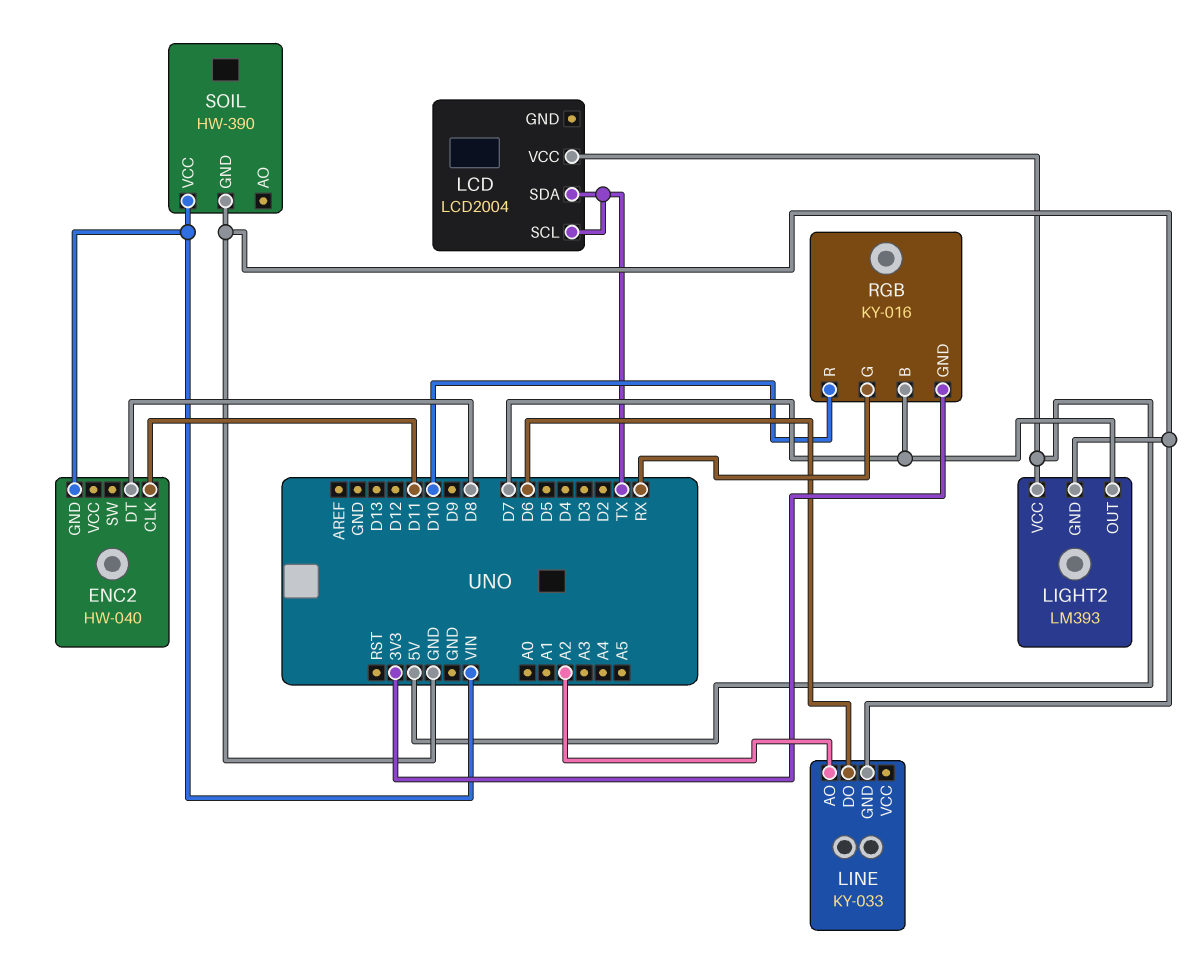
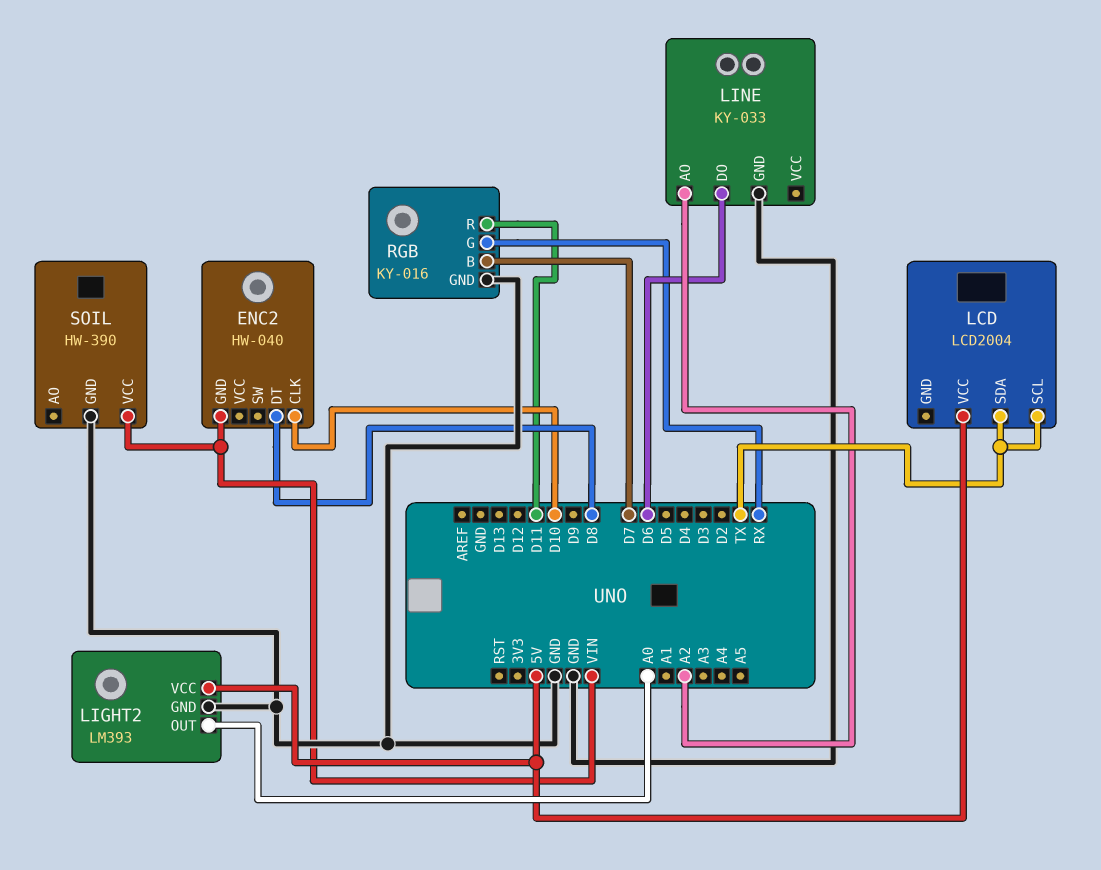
ENC2 pin CLK: D11 -> D10
LIGHT2 pin OUT: D7 -> A0
RGB pin GND: 3V3 -> GND
RGB pin R: D10 -> D11

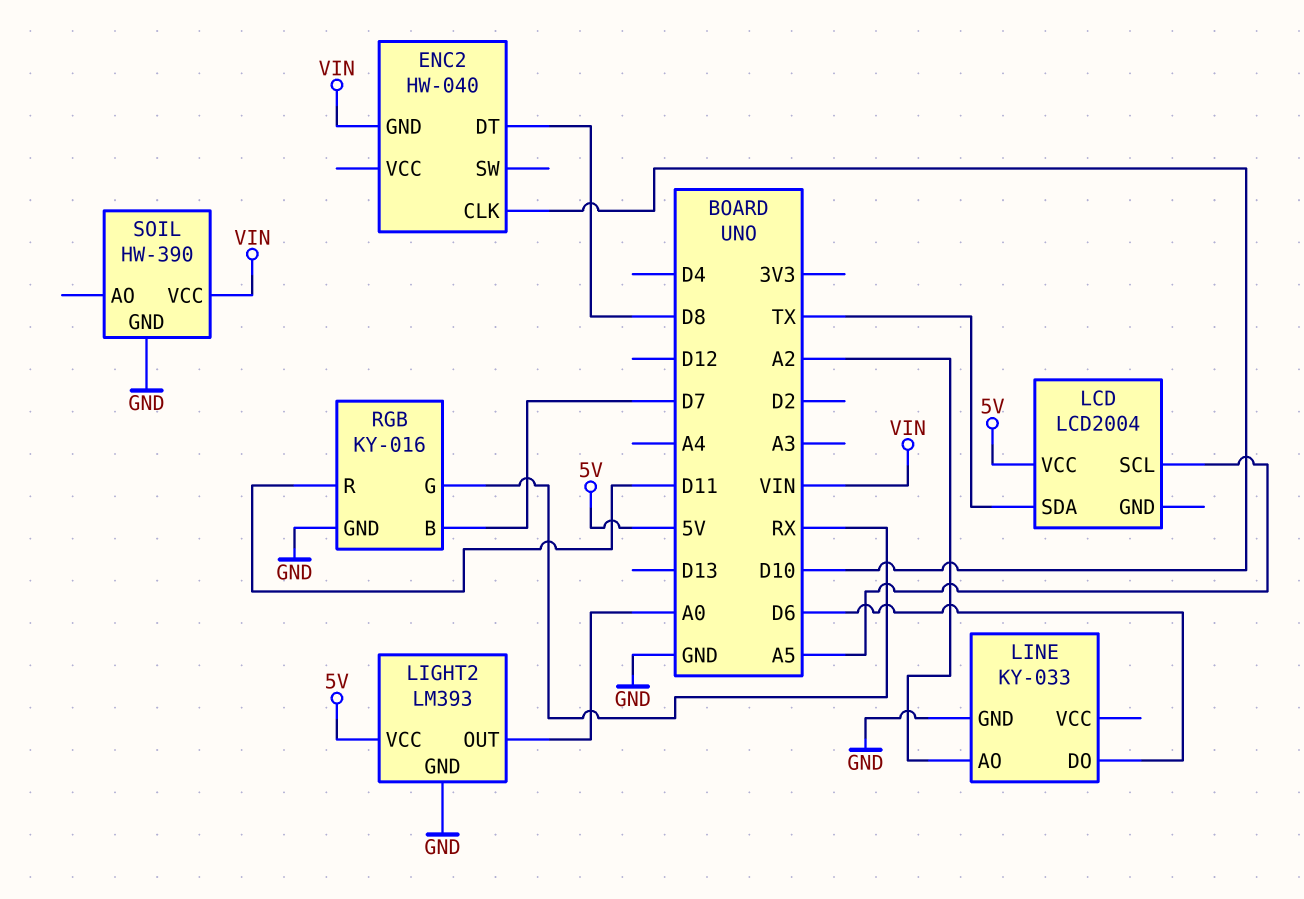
LCD pin SCL: TX -> A5

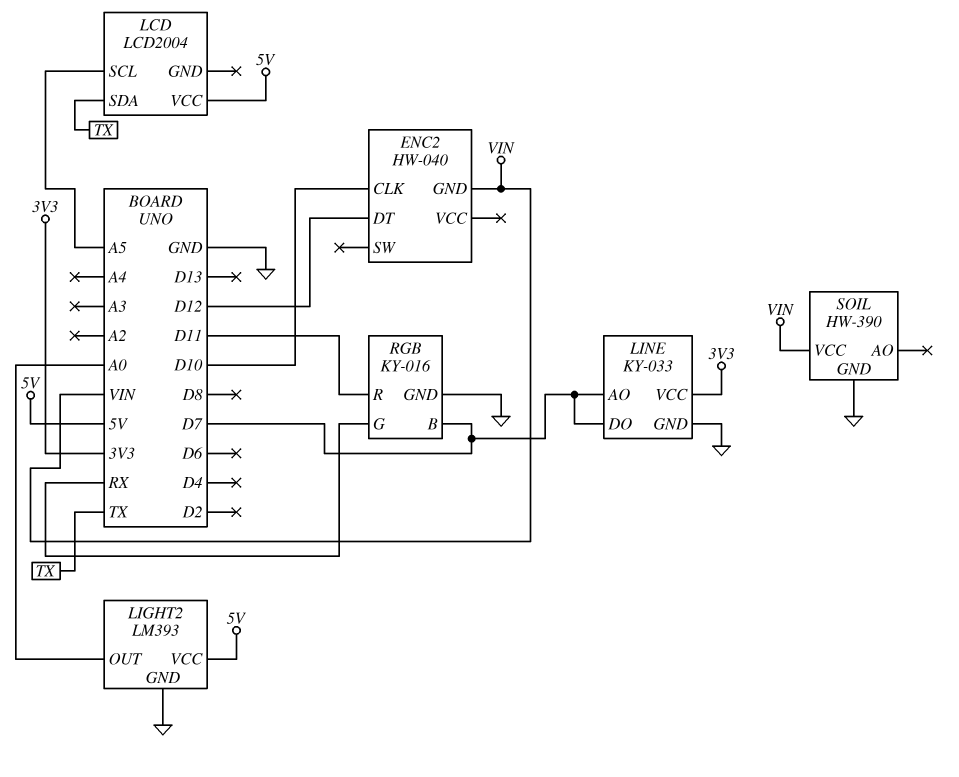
ENC2 pin DT: D8 -> D12
LINE pin AO: A2 -> D7
LINE pin DO: D6 -> D7
LINE pin VCC: none -> 3V3

